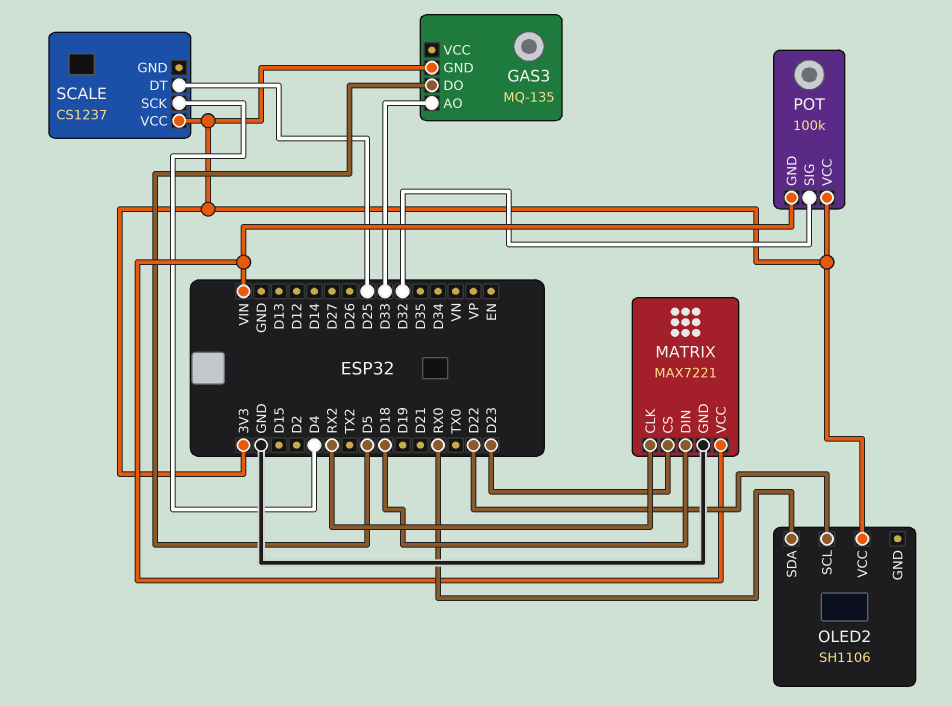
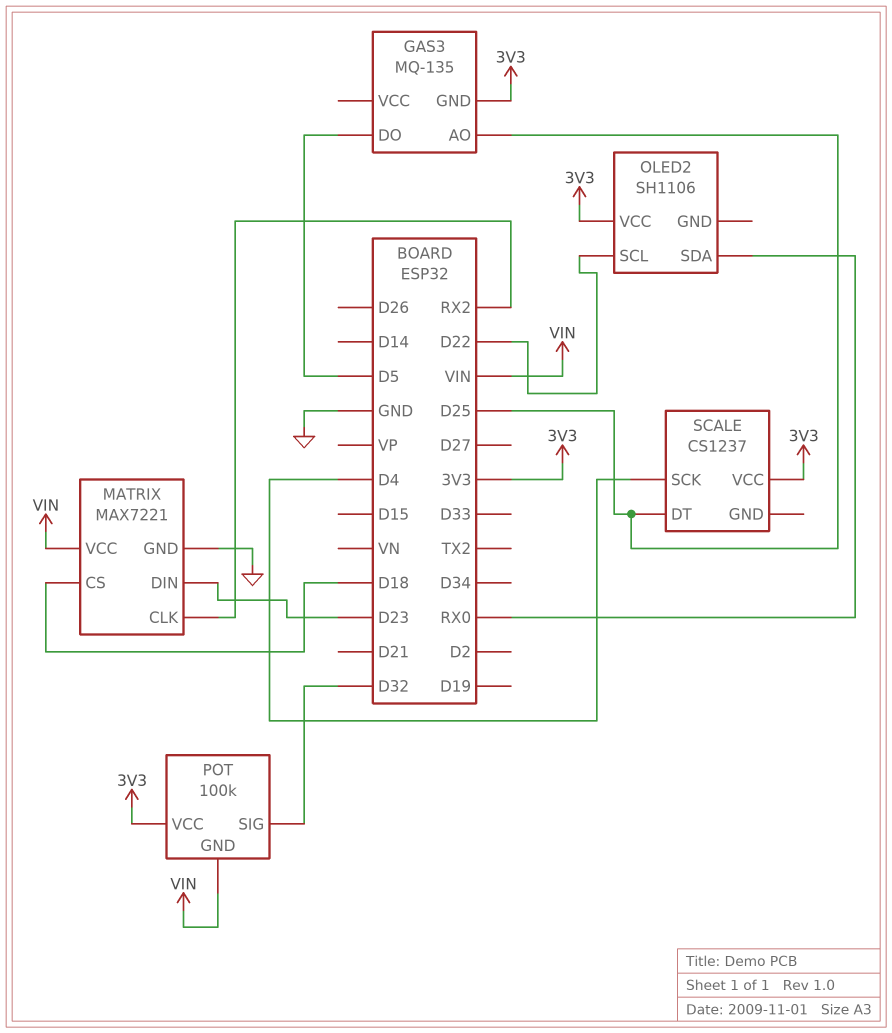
GAS3 pin AO: D33 -> D25
MATRIX pin CS: D23 -> D18
MATRIX pin DIN: D18 -> D23

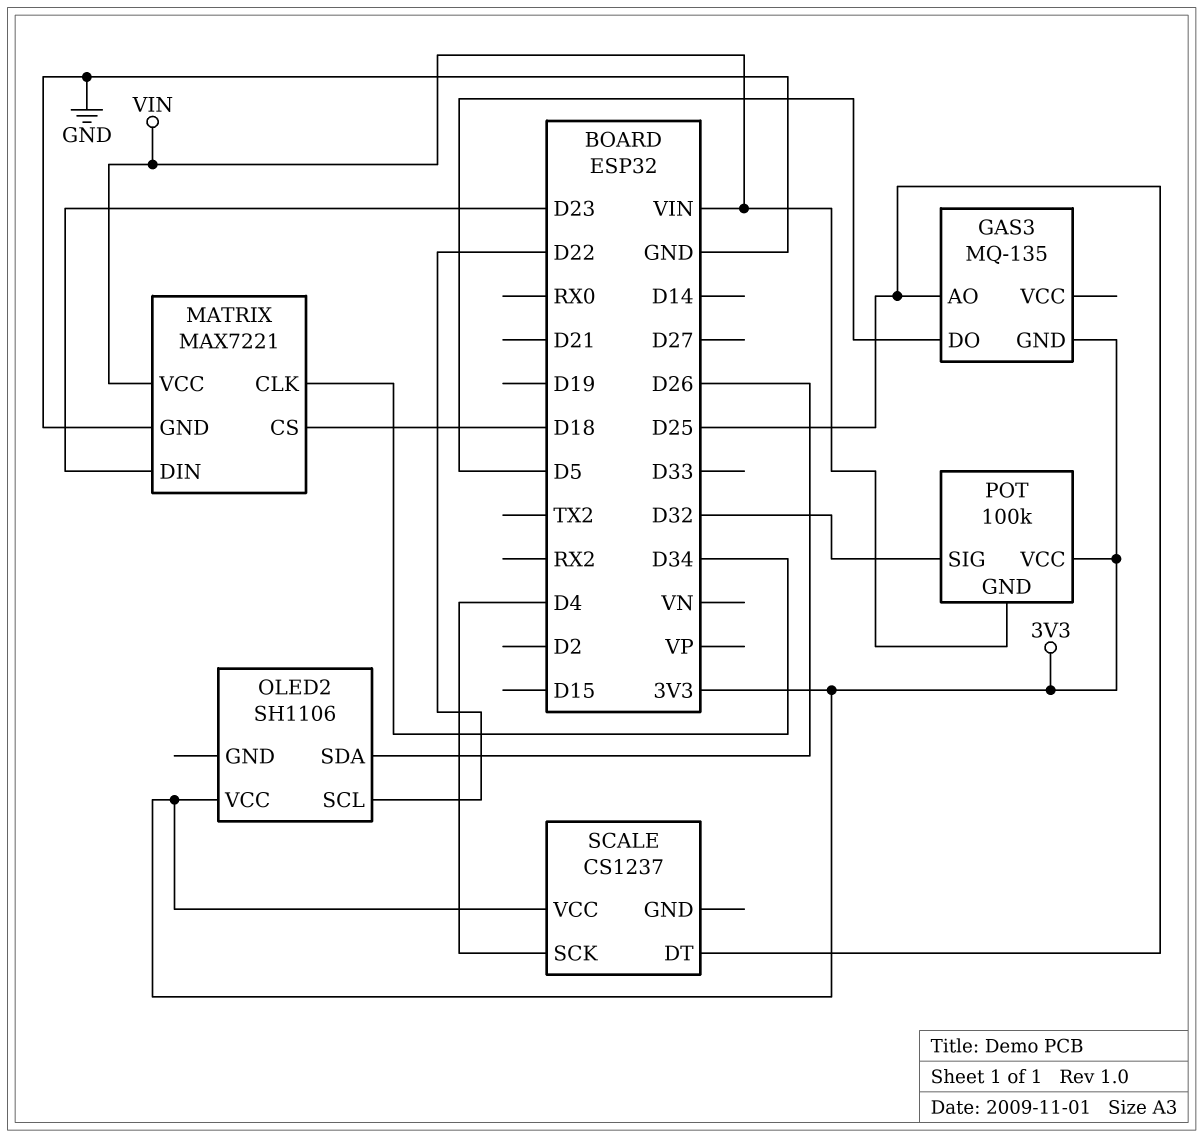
MATRIX pin CLK: RX2 -> D34
OLED2 pin SDA: RX0 -> D26

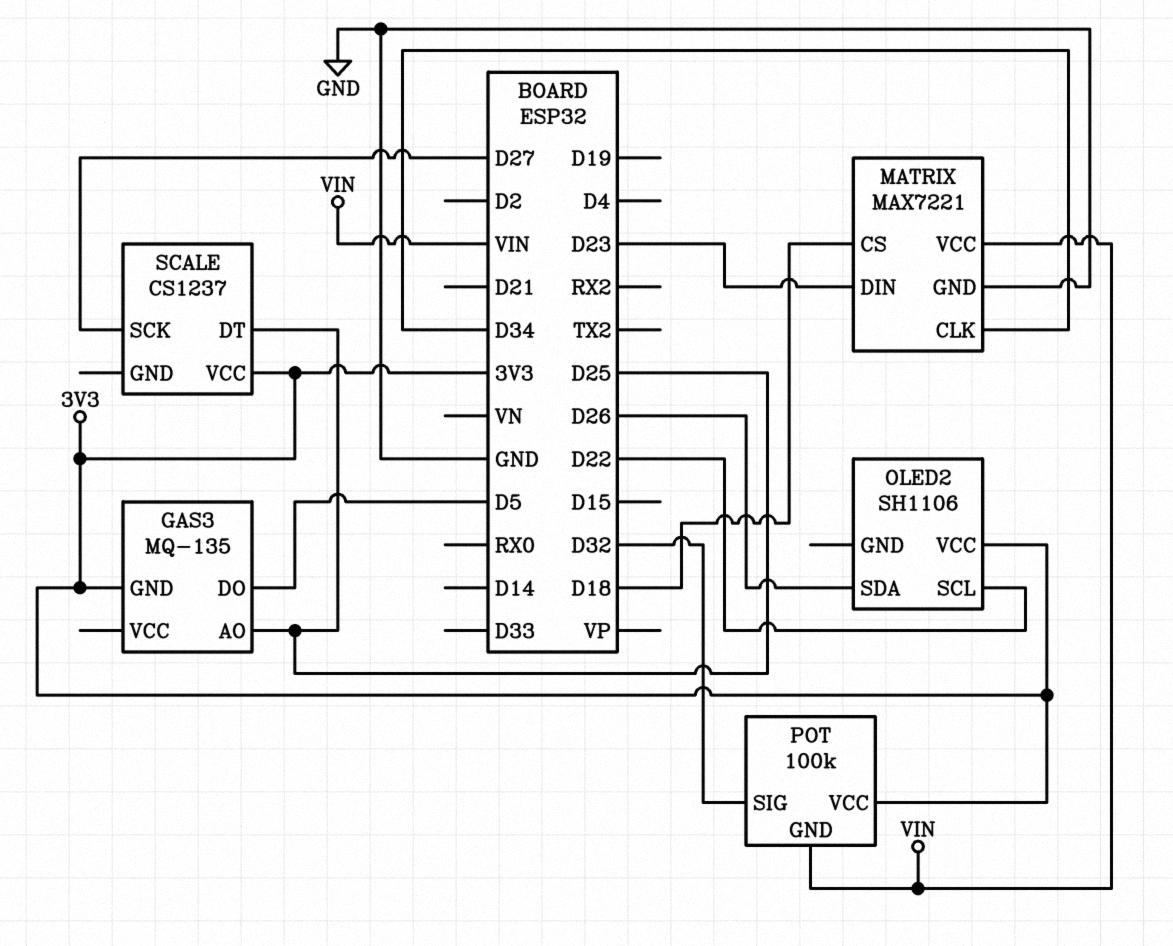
SCALE pin SCK: D4 -> D27

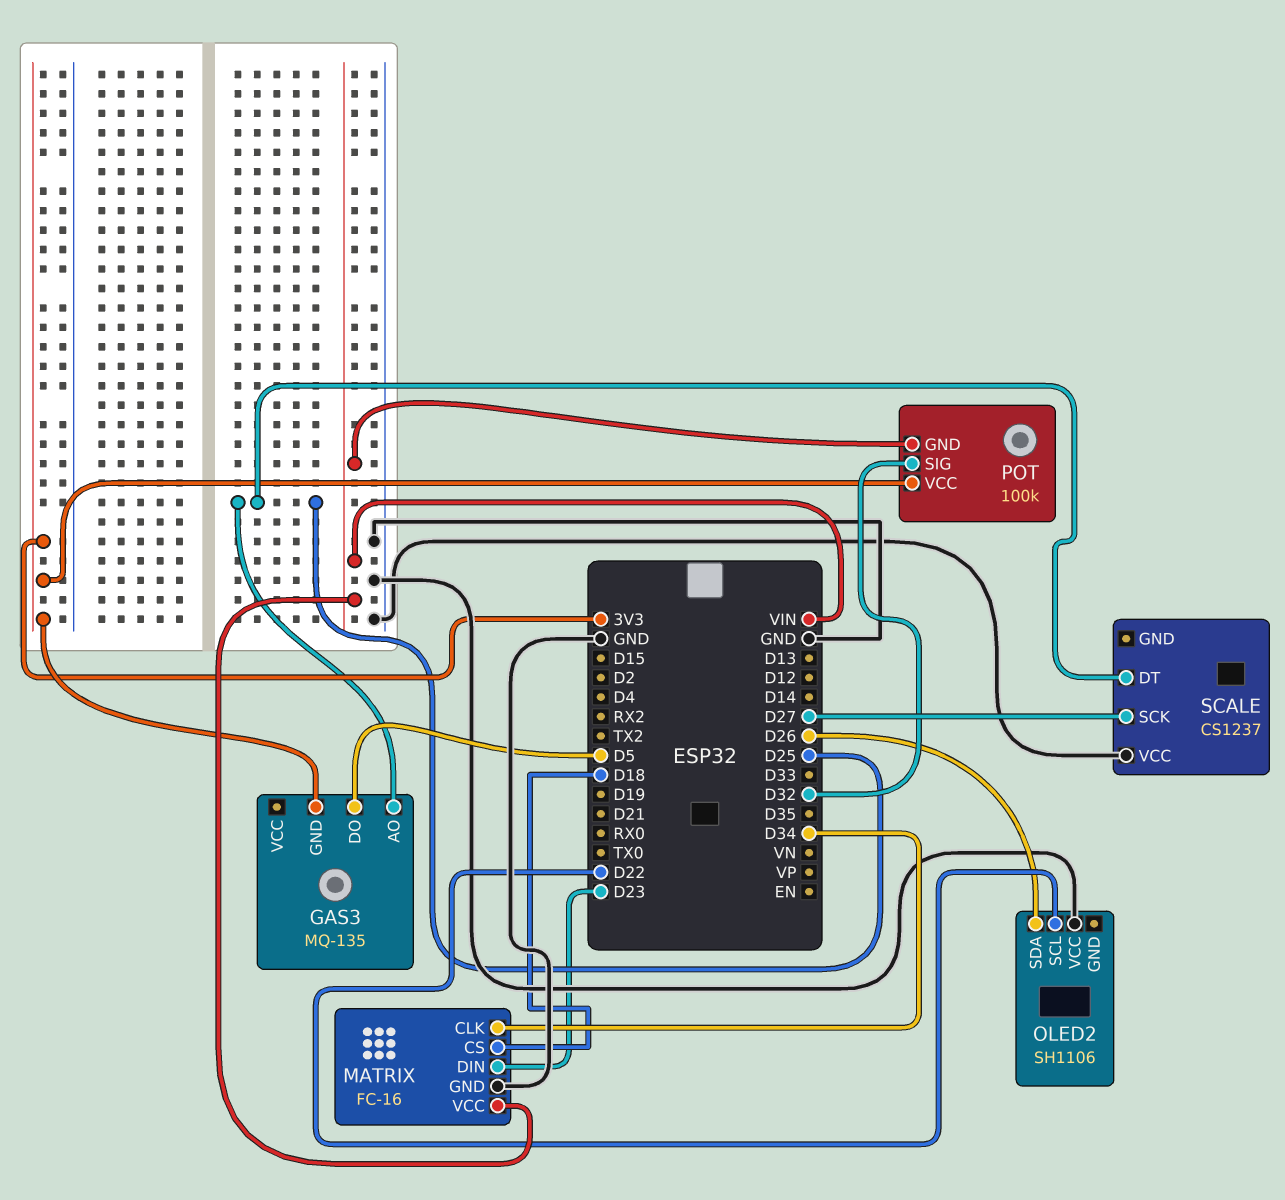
MATRIX: MAX7221 -> FC-16
OLED2 pin VCC: 3V3 -> GND
SCALE pin VCC: 3V3 -> GND

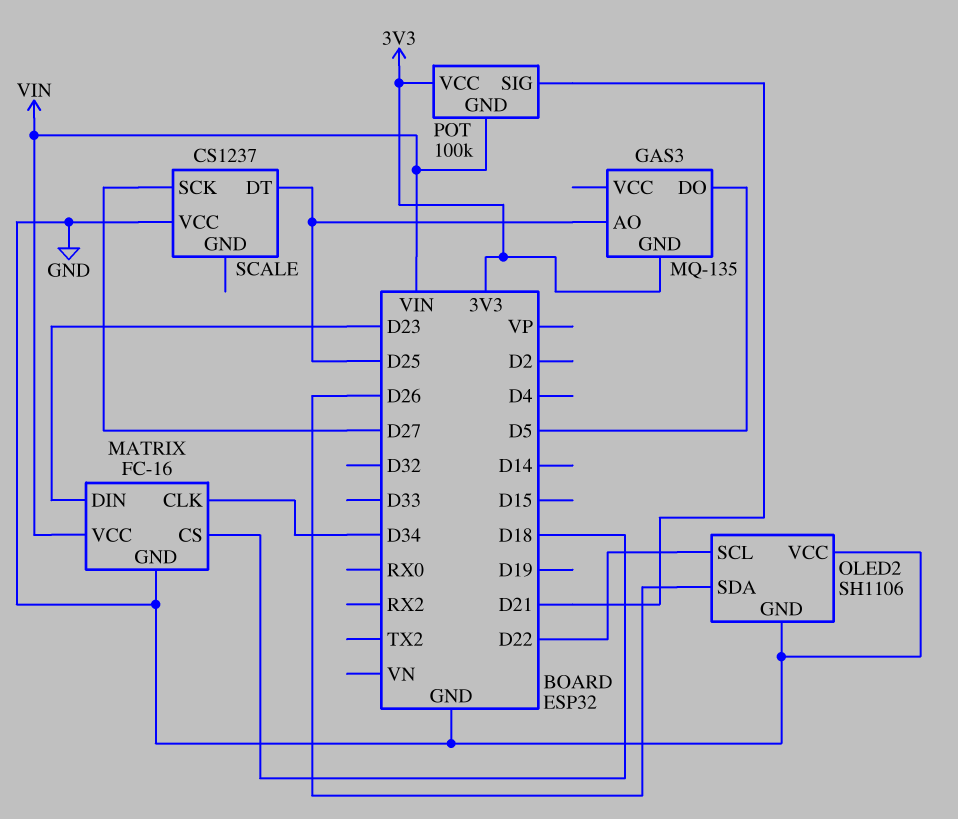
OLED2 pin GND: none -> GND
POT pin SIG: D32 -> D21

